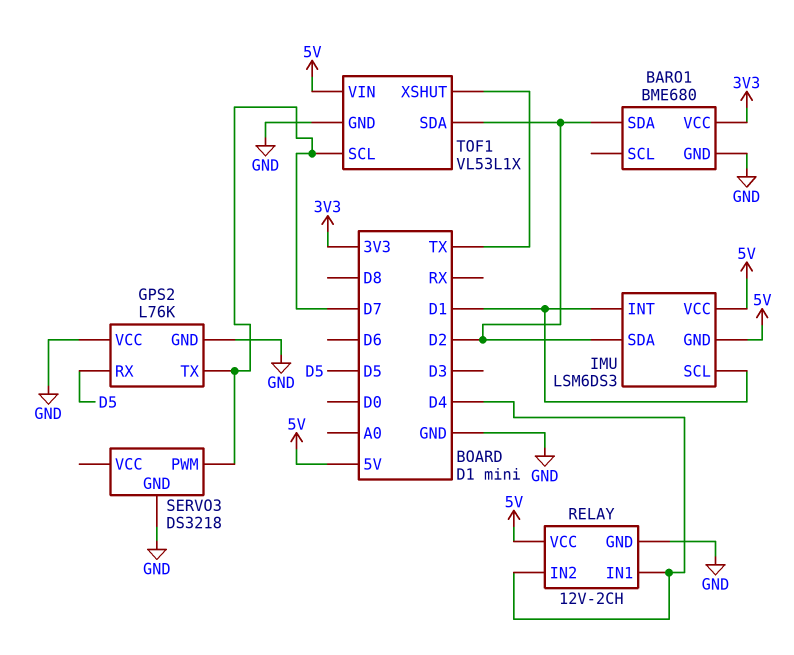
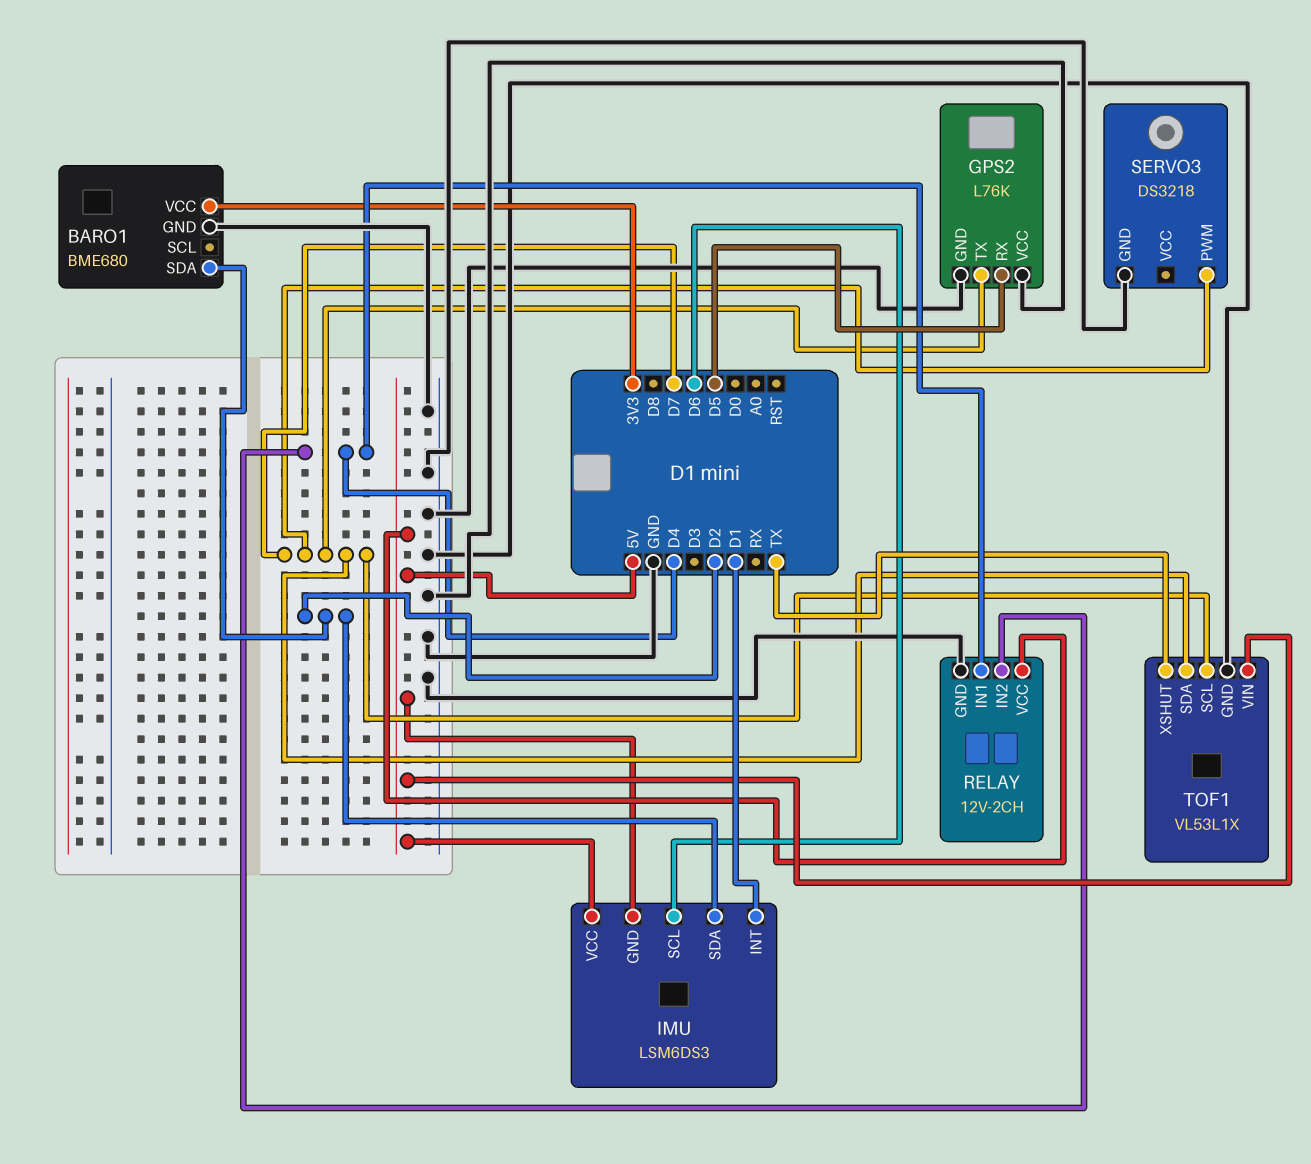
IMU pin SCL: D1 -> D6
TOF1 pin SDA: D2 -> D7

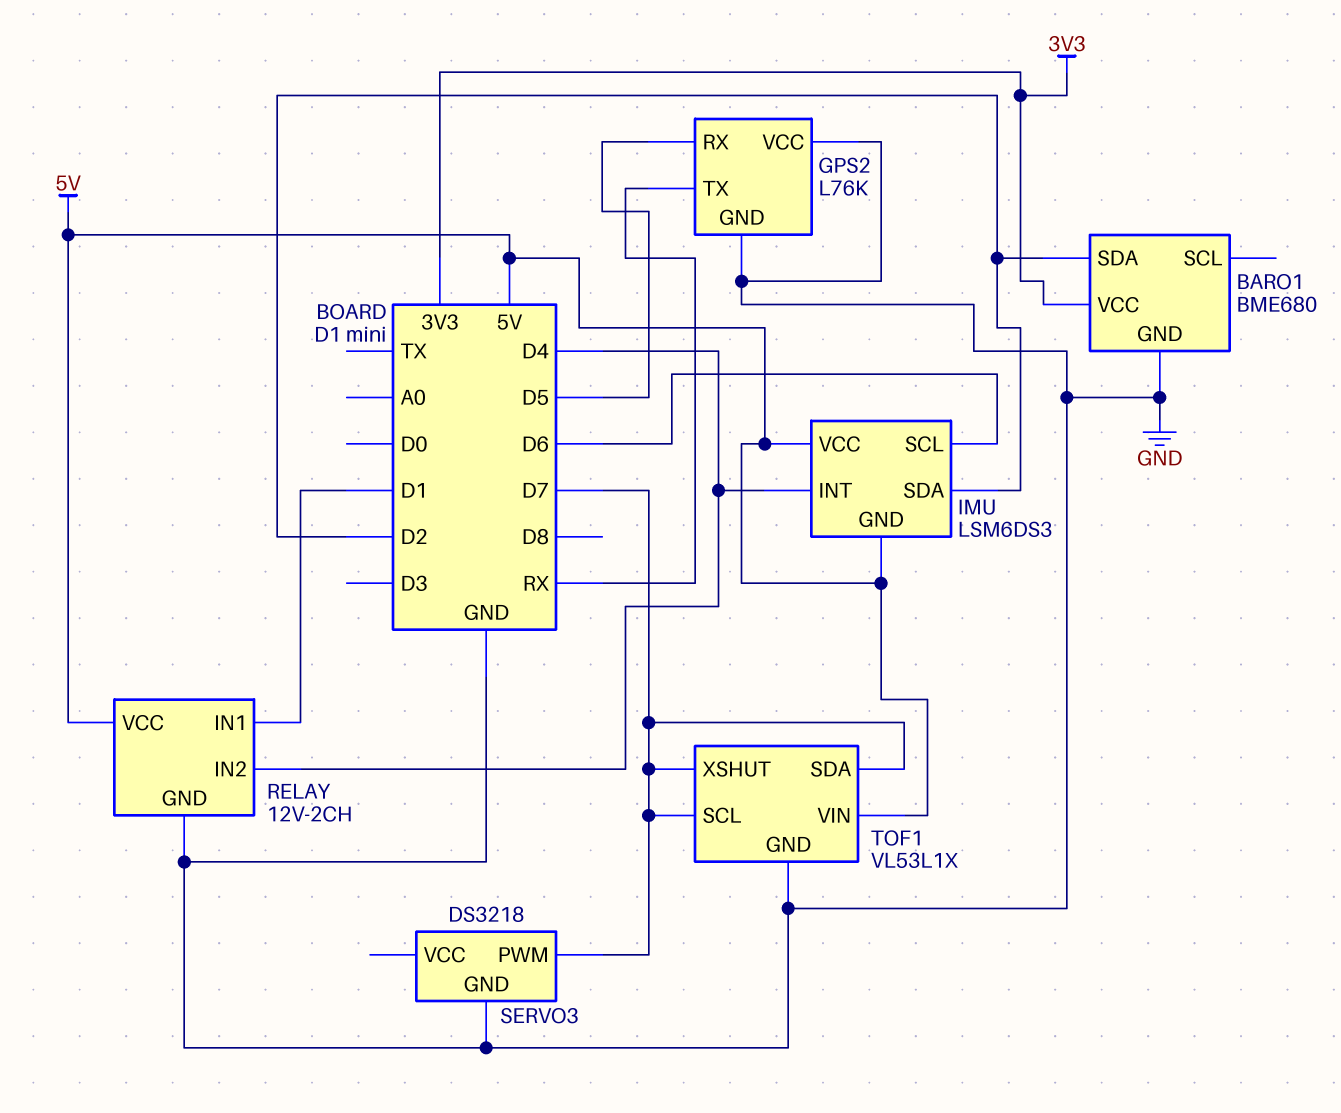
GPS2 pin TX: D7 -> RX
IMU pin INT: D1 -> D4
RELAY pin IN1: D4 -> D1
TOF1 pin XSHUT: TX -> D7

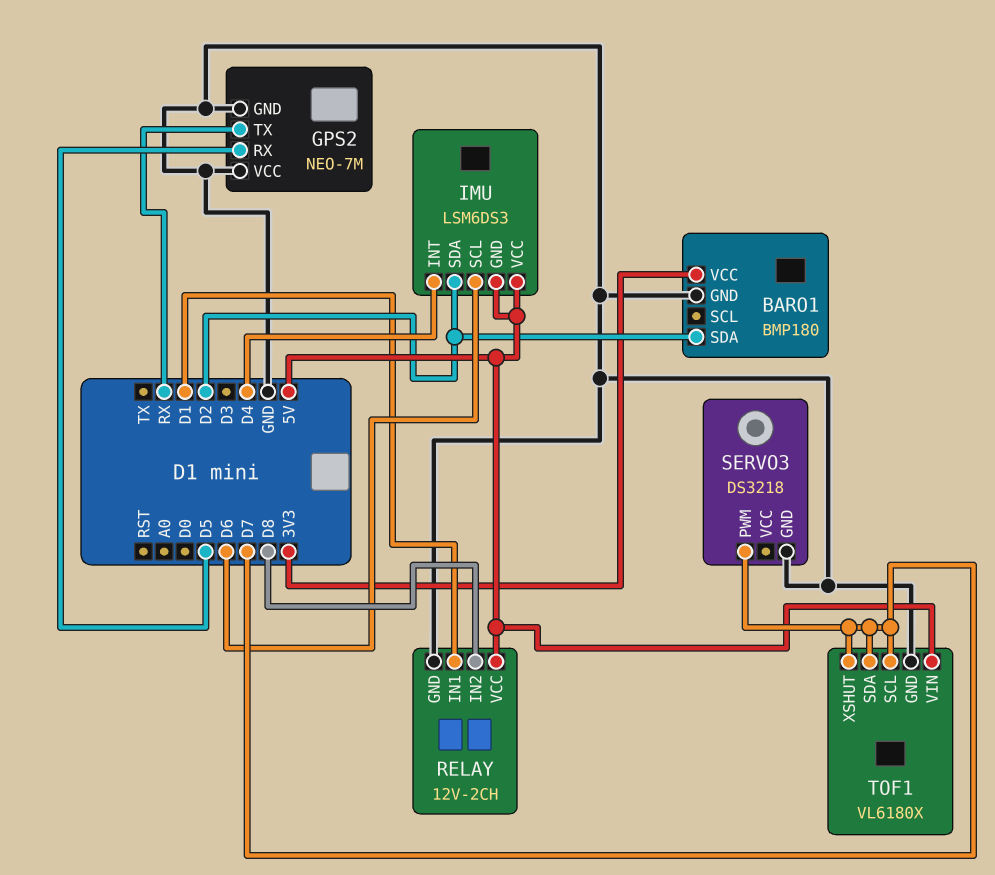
BARO1: BME680 -> BMP180
GPS2: L76K -> NEO-7M
RELAY pin IN2: D4 -> D8
TOF1: VL53L1X -> VL6180X

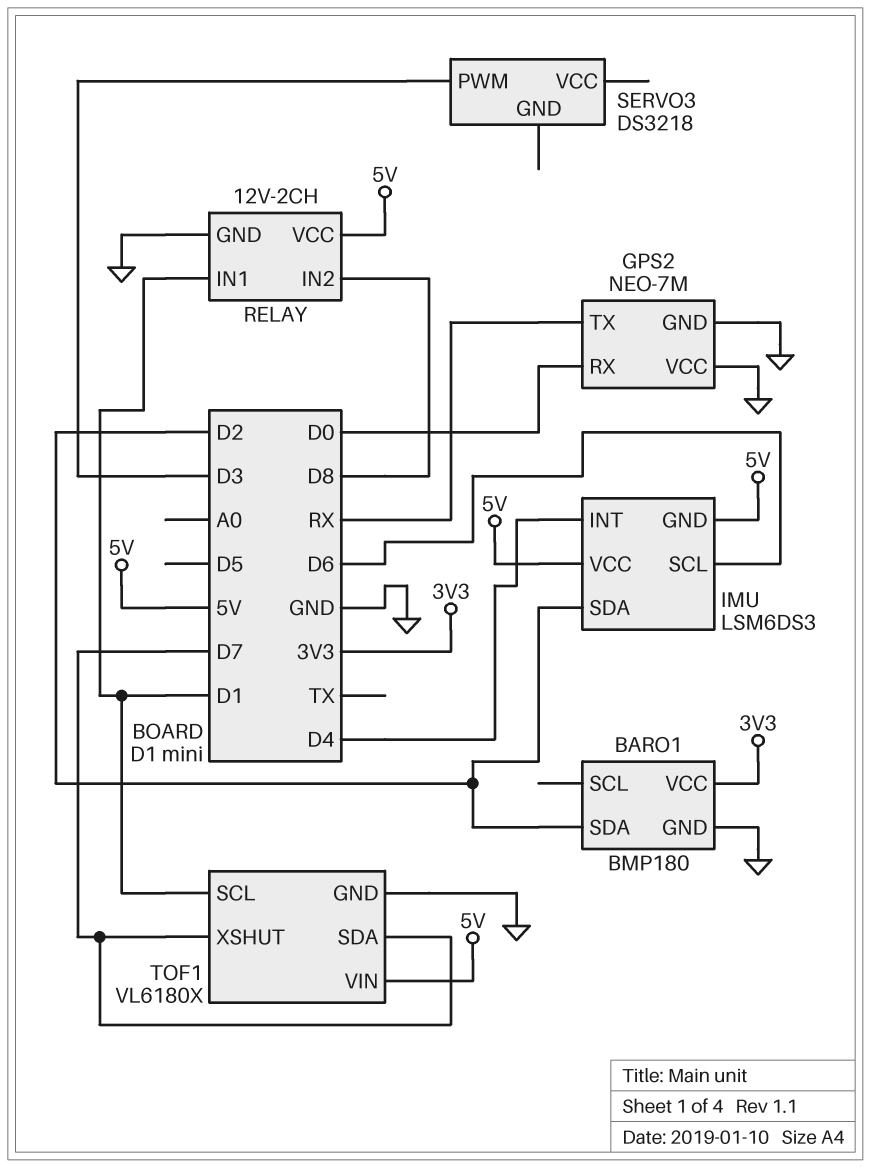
GPS2 pin RX: D5 -> D0
SERVO3 pin GND: GND -> none
SERVO3 pin PWM: D7 -> D3
TOF1 pin SCL: D7 -> D1

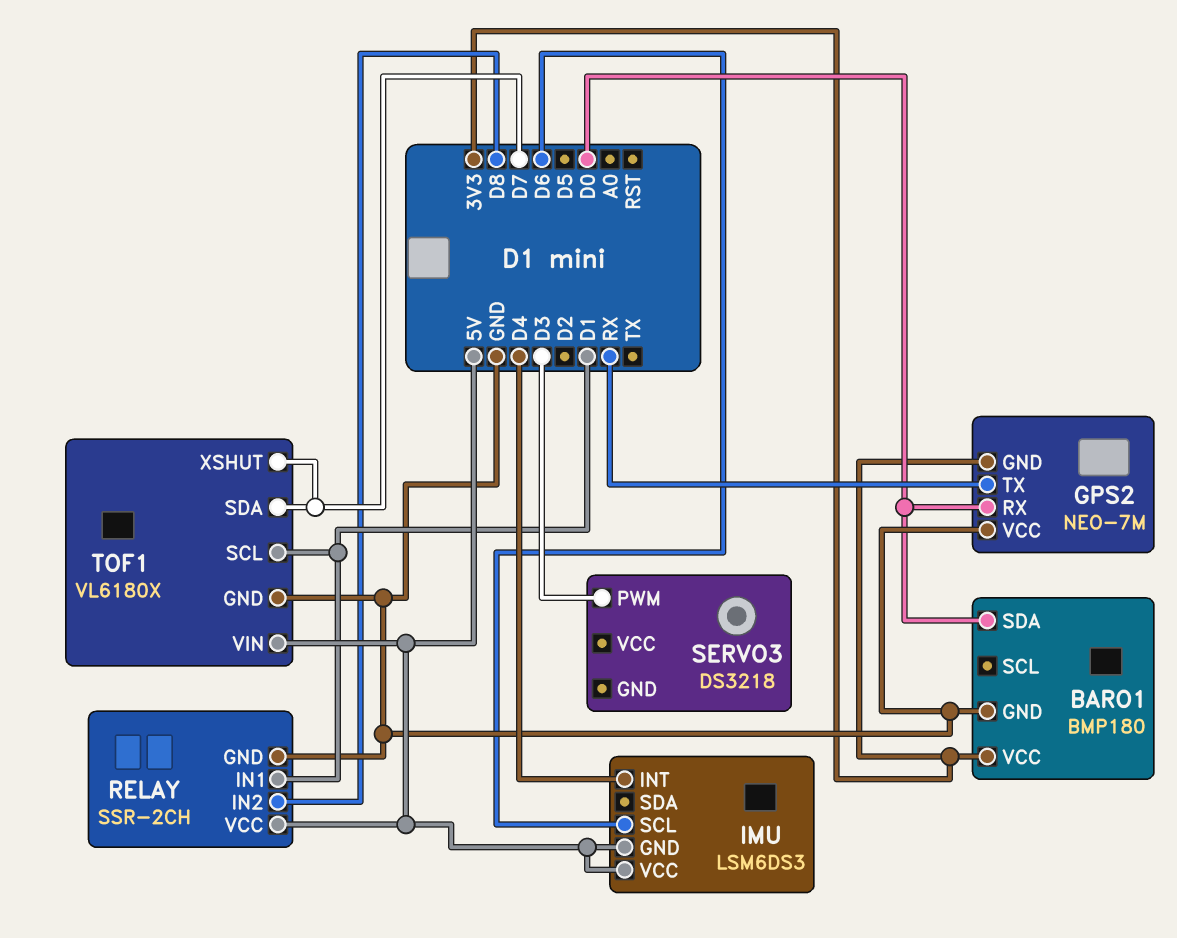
BARO1 pin SDA: D2 -> D0
GPS2 pin GND: GND -> 3V3
IMU pin SDA: D2 -> none
RELAY: 12V-2CH -> SSR-2CH

